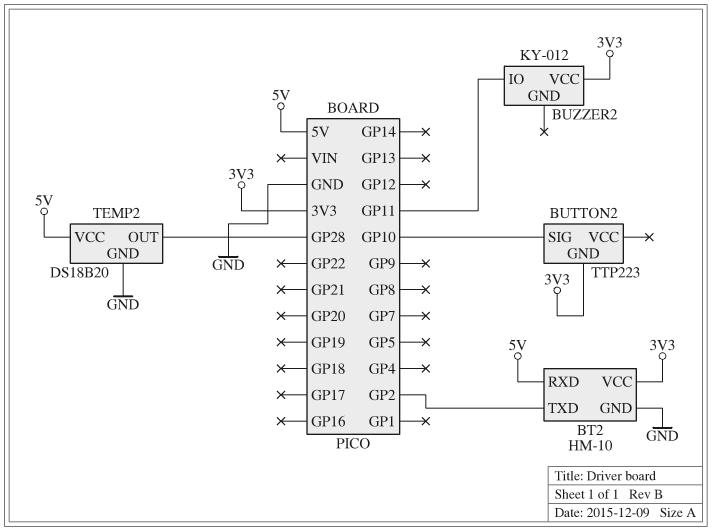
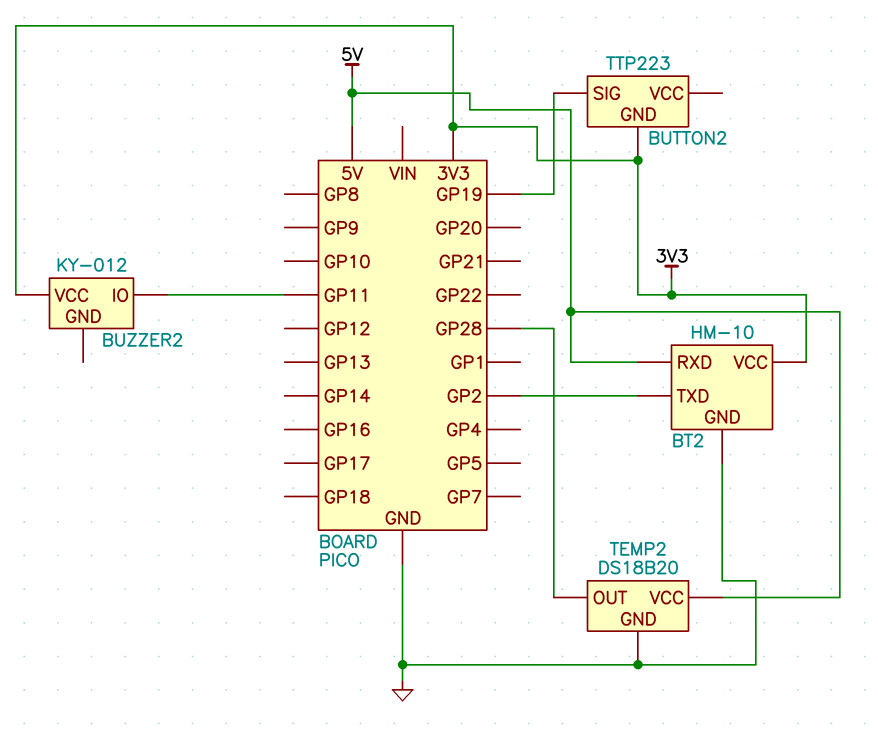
BUTTON2 pin SIG: GP10 -> GP19

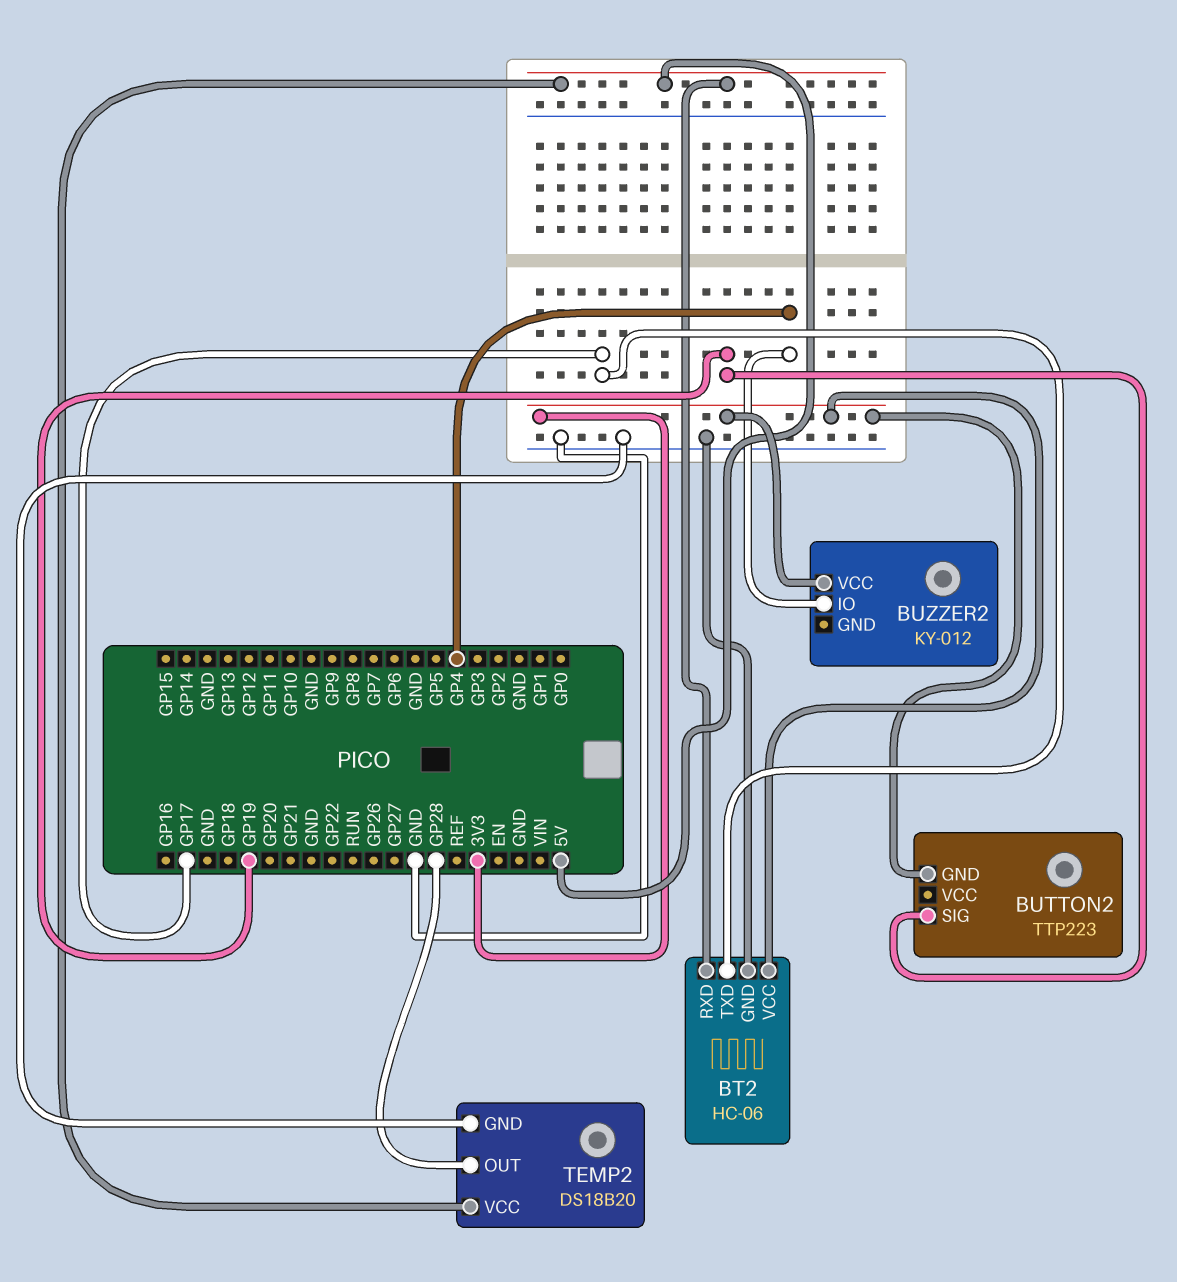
BT2: HM-10 -> HC-06
BT2 pin TXD: GP2 -> GP17
BUZZER2 pin IO: GP11 -> GP4

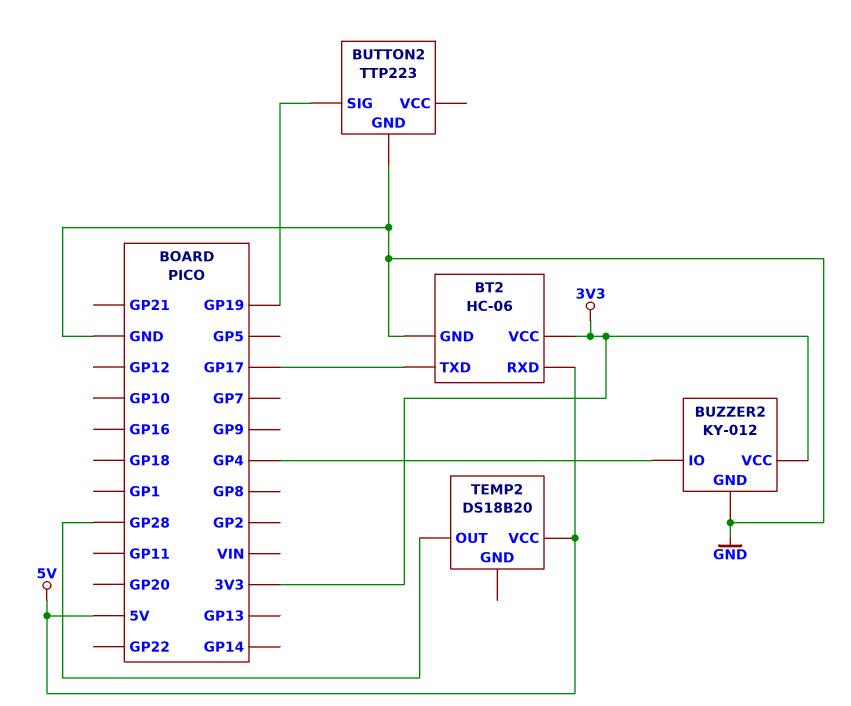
BUTTON2 pin GND: 3V3 -> GND
BUZZER2 pin GND: none -> GND
TEMP2 pin GND: GND -> none

